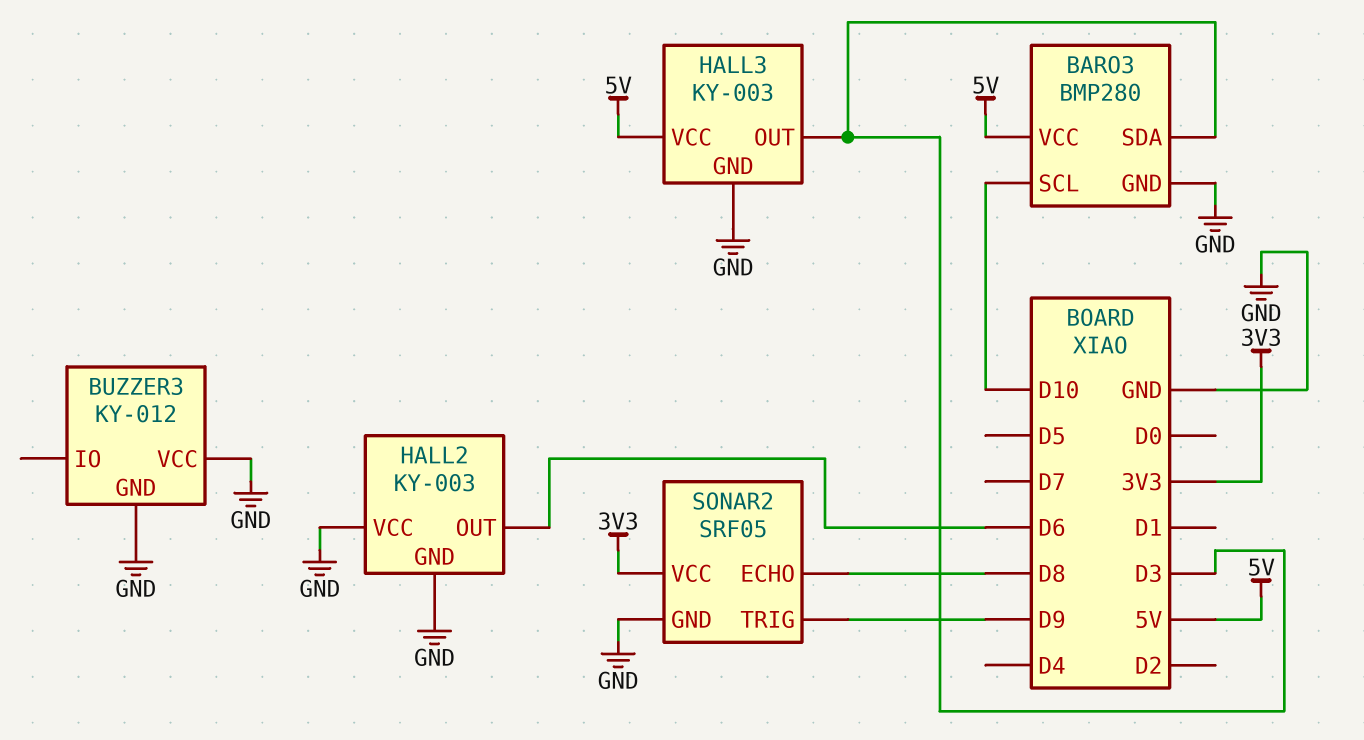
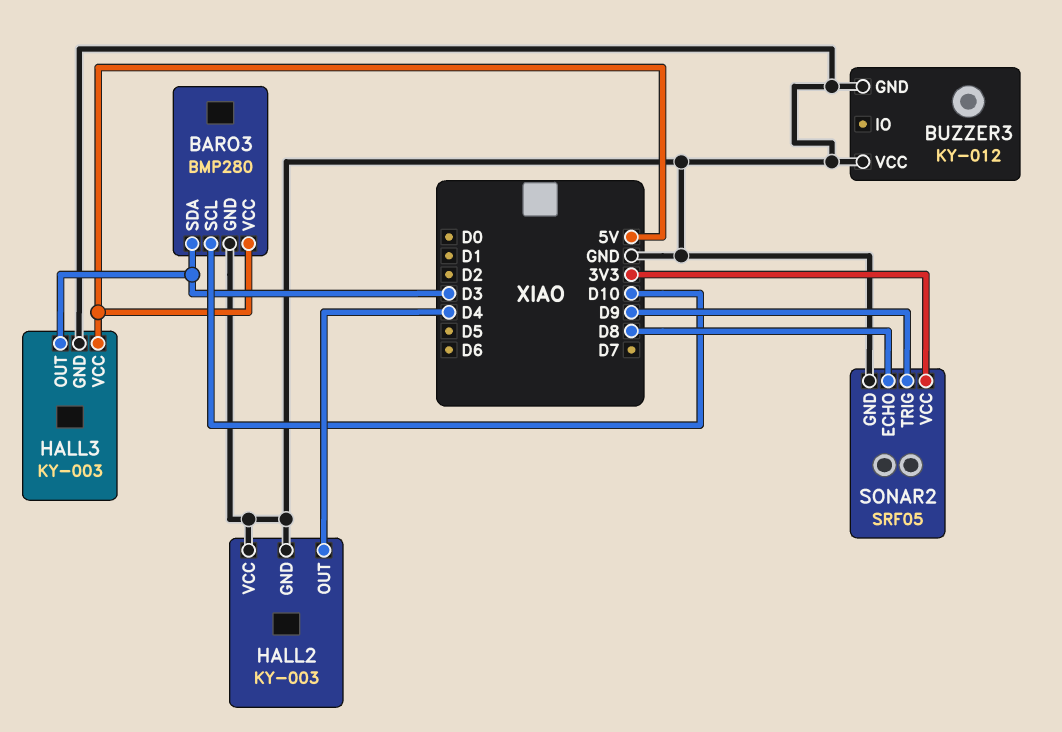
HALL2 pin OUT: D6 -> D4

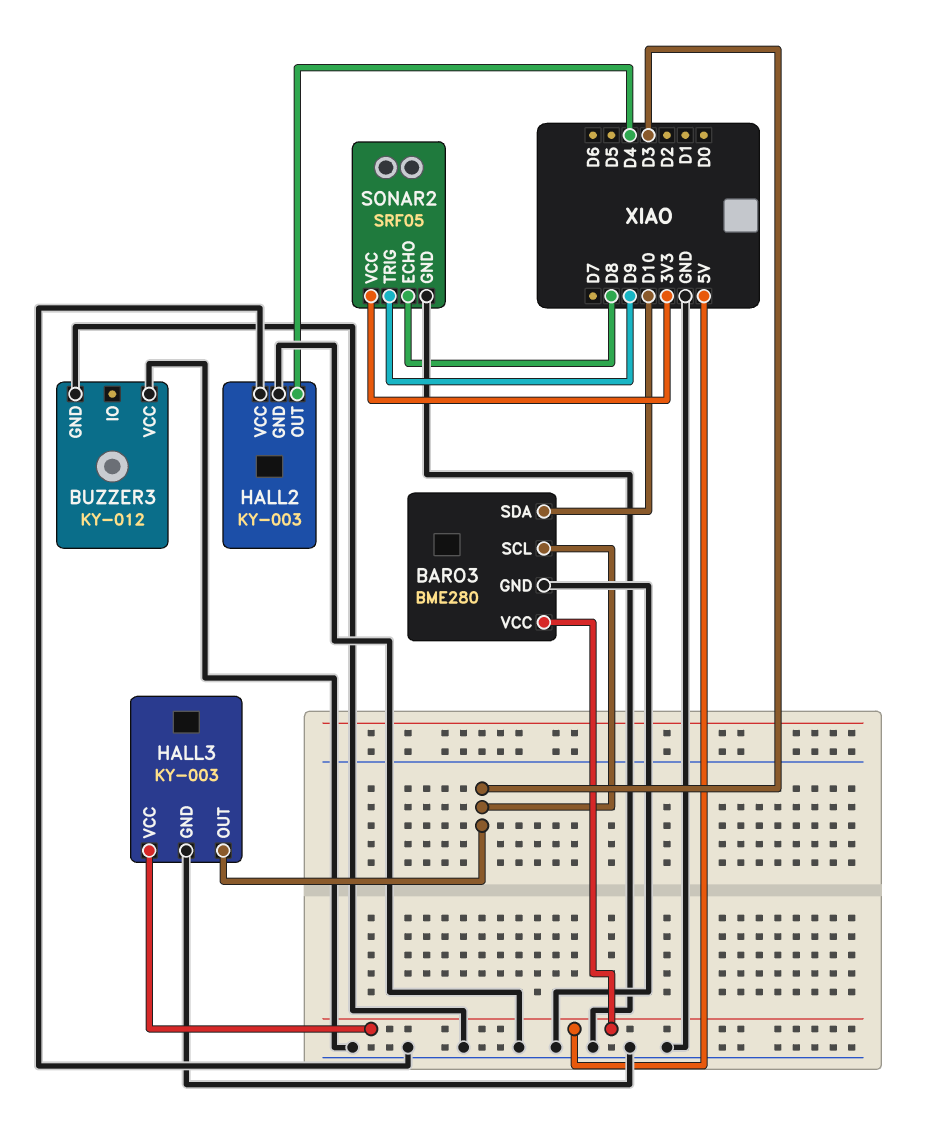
BARO3: BMP280 -> BME280
BARO3 pin SCL: D10 -> D3
BARO3 pin SDA: D3 -> D10

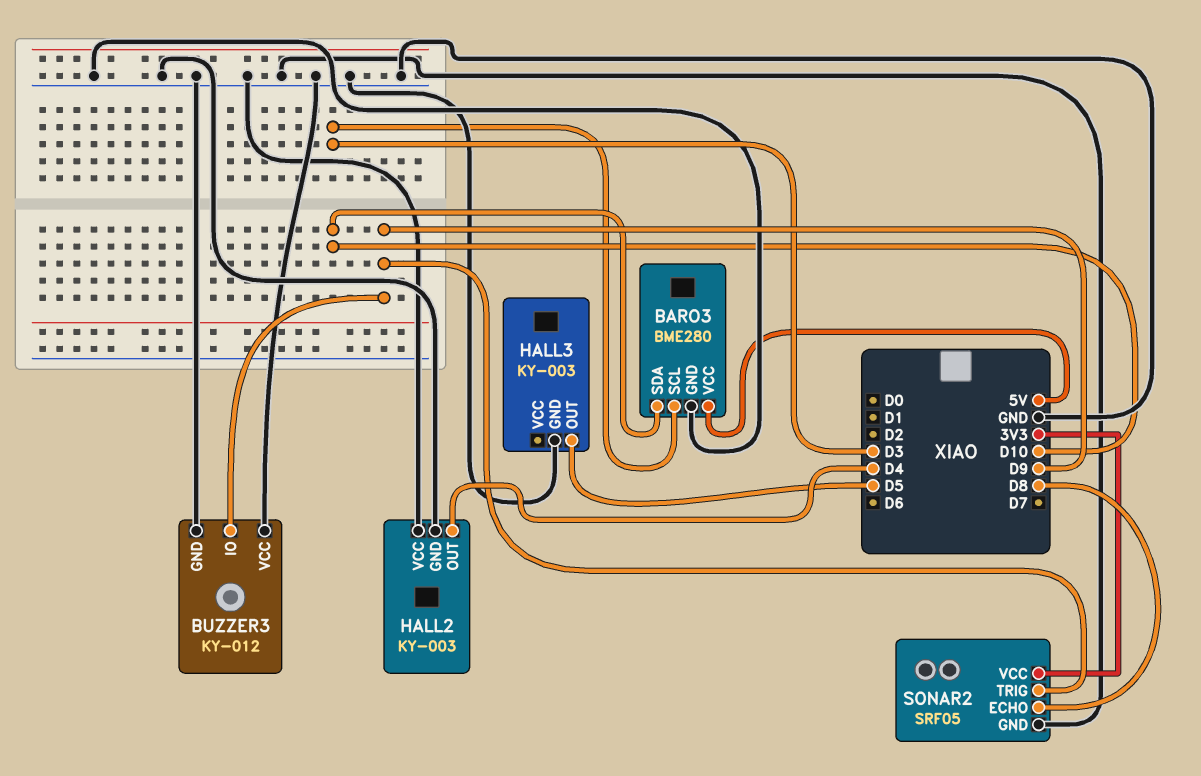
BUZZER3 pin IO: none -> D9
HALL3 pin OUT: D3 -> D5
HALL3 pin VCC: 5V -> none

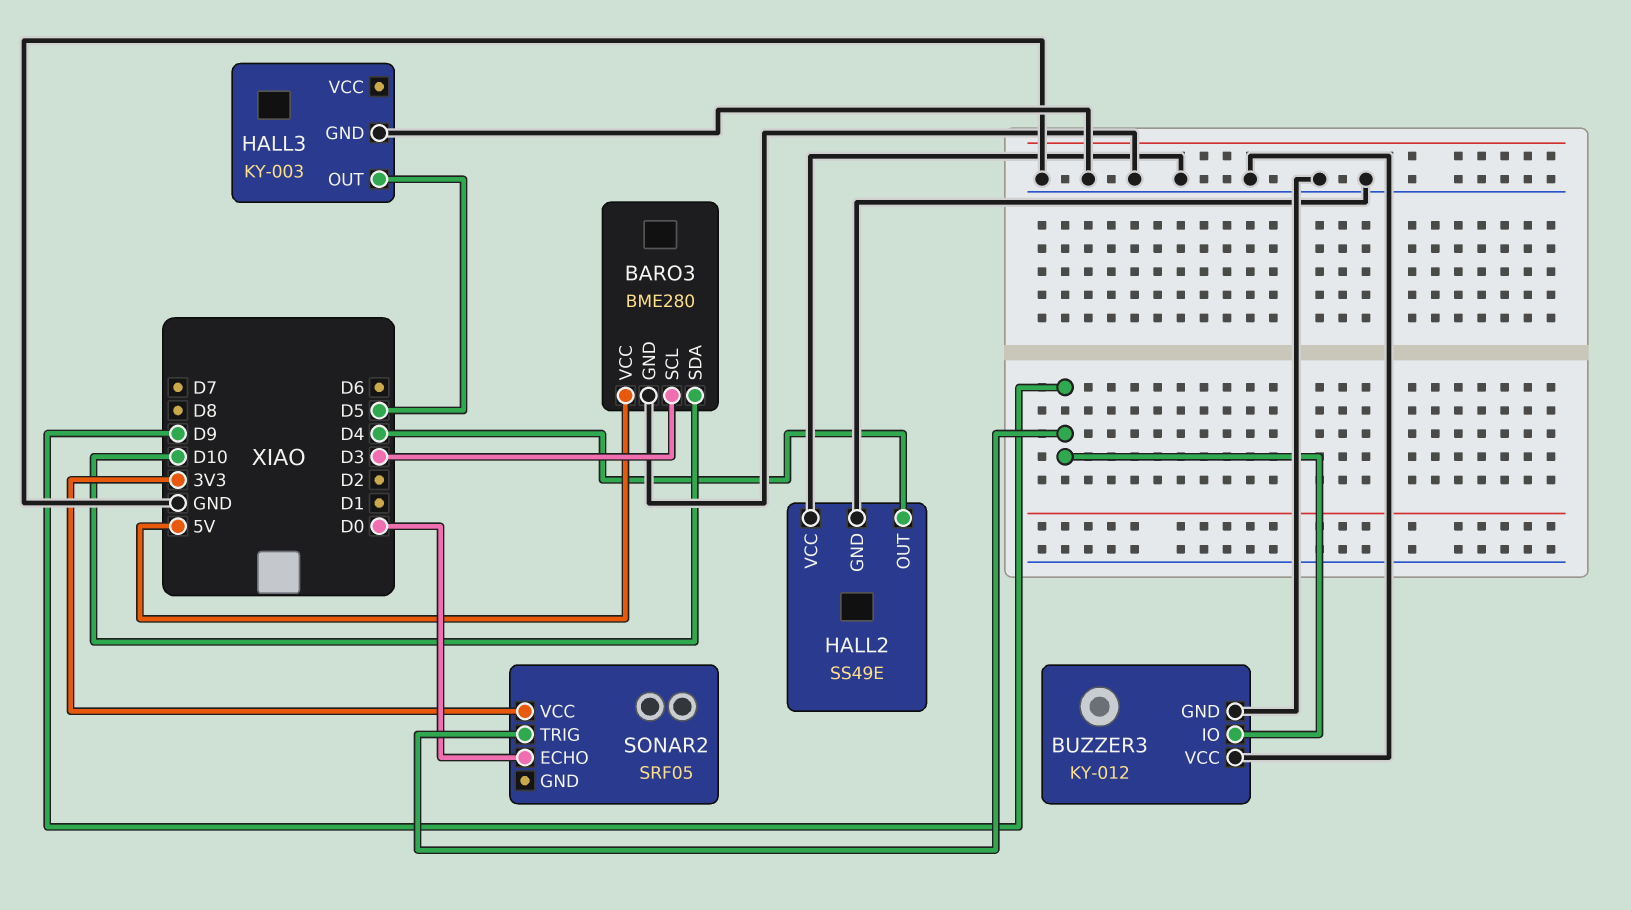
HALL2: KY-003 -> SS49E
SONAR2 pin ECHO: D8 -> D0
SONAR2 pin GND: GND -> none

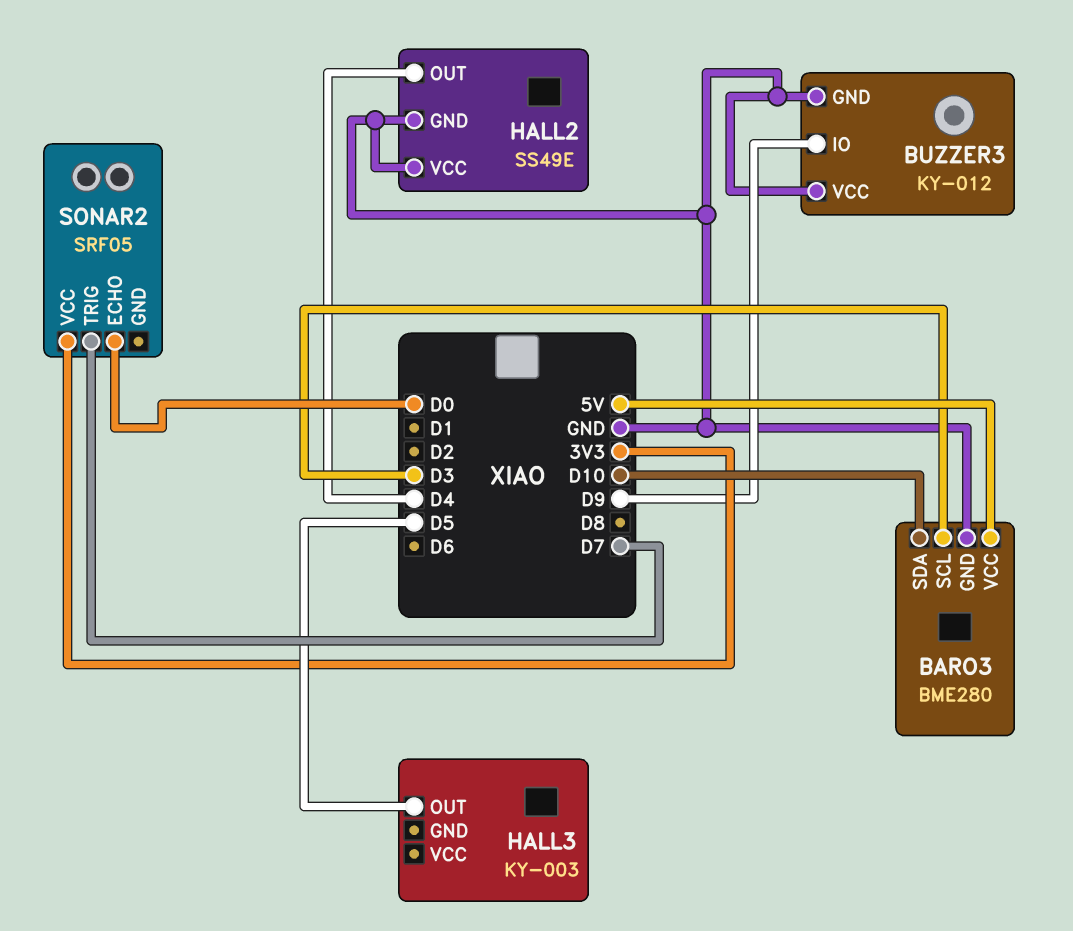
HALL3 pin GND: GND -> none
SONAR2 pin TRIG: D9 -> D7

